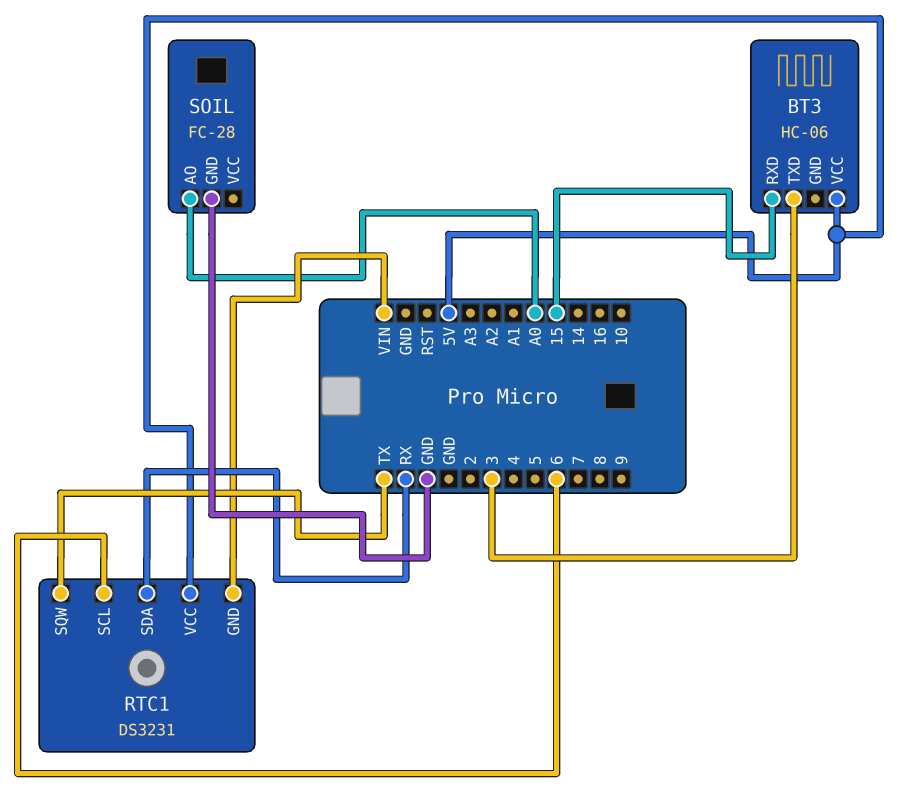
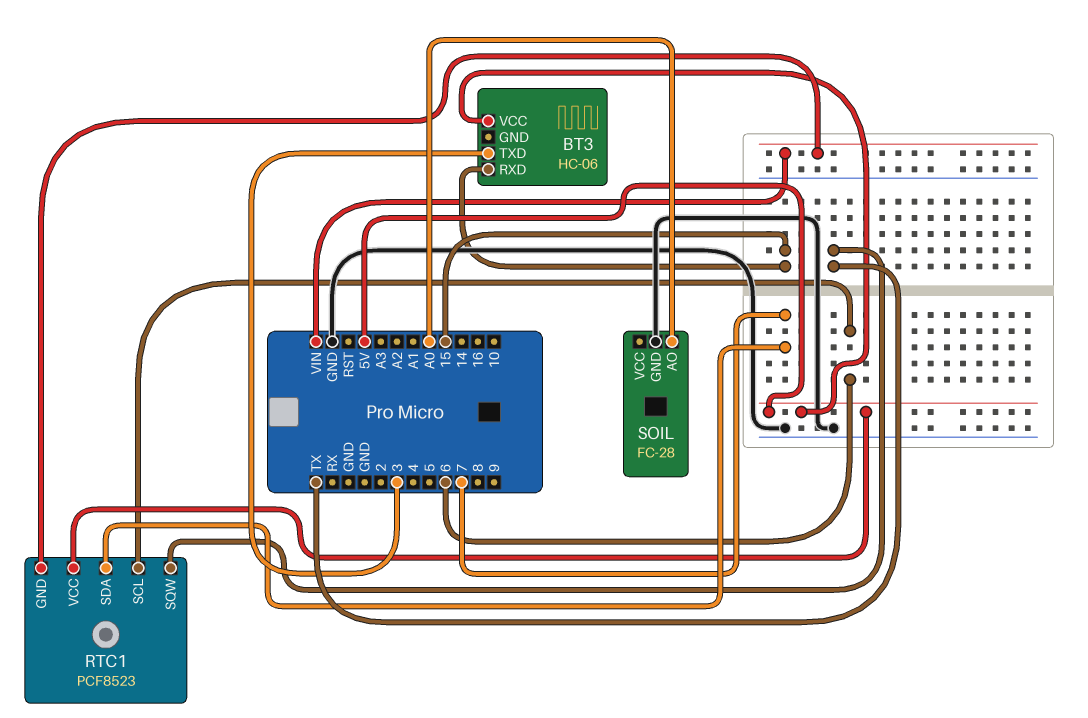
RTC1: DS3231 -> PCF8523
RTC1 pin SDA: RX -> 7

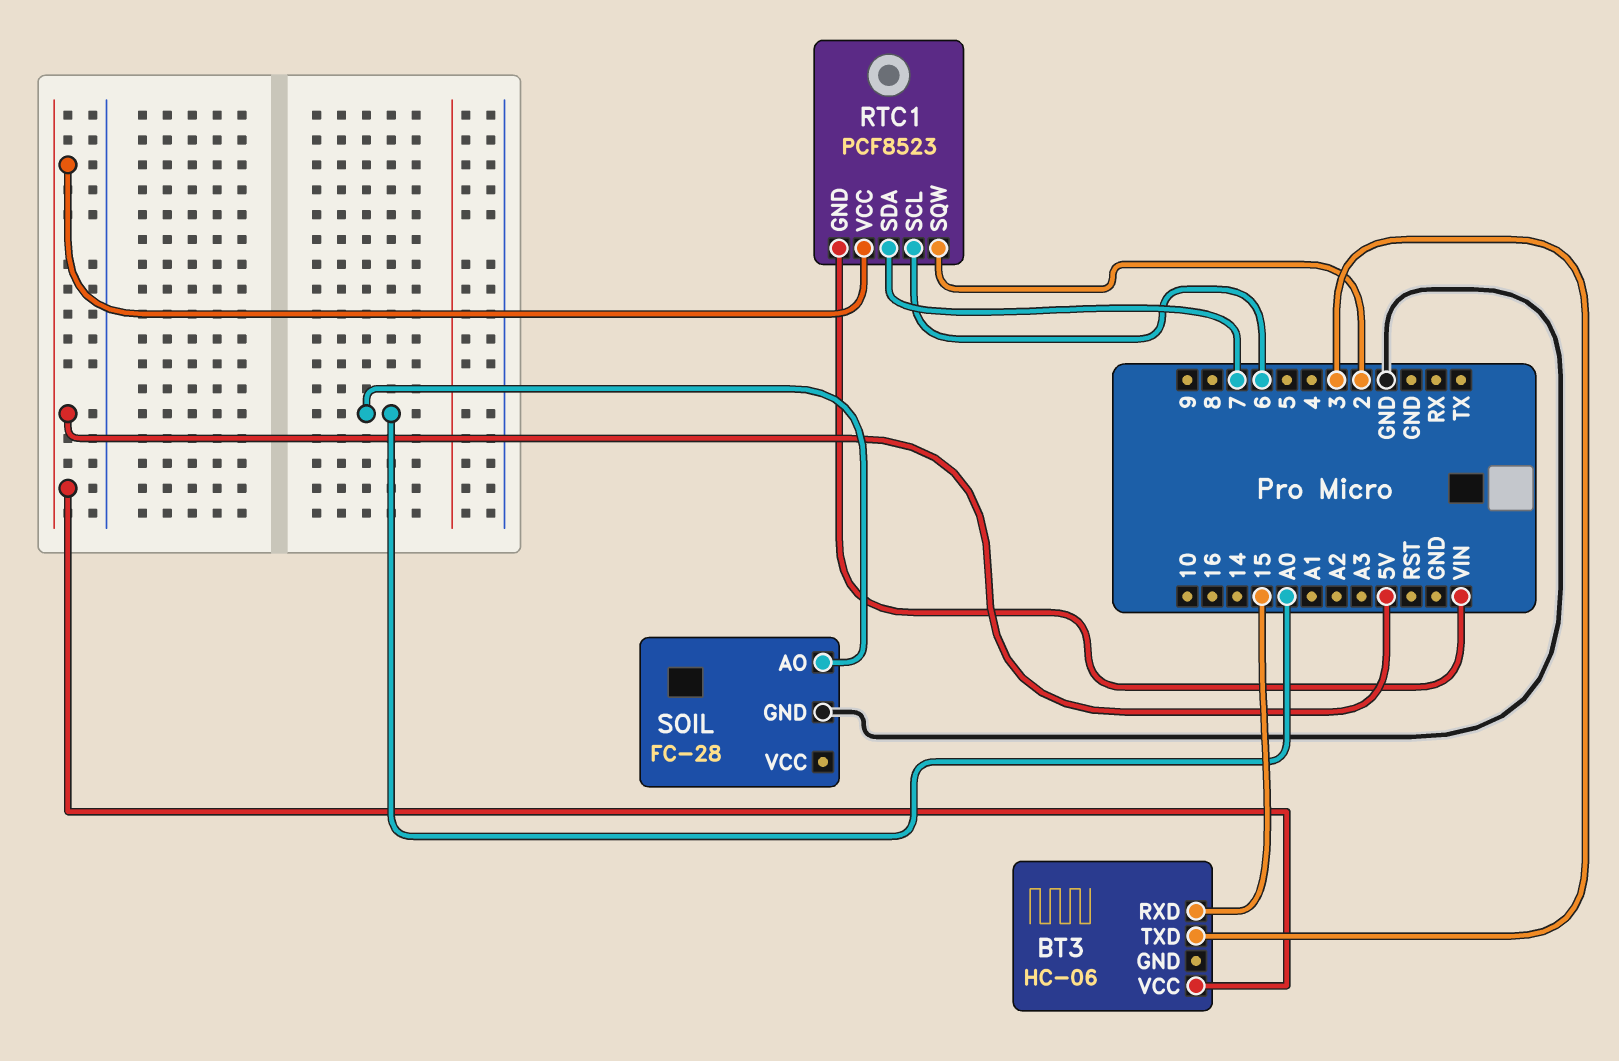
RTC1 pin SQW: TX -> 2

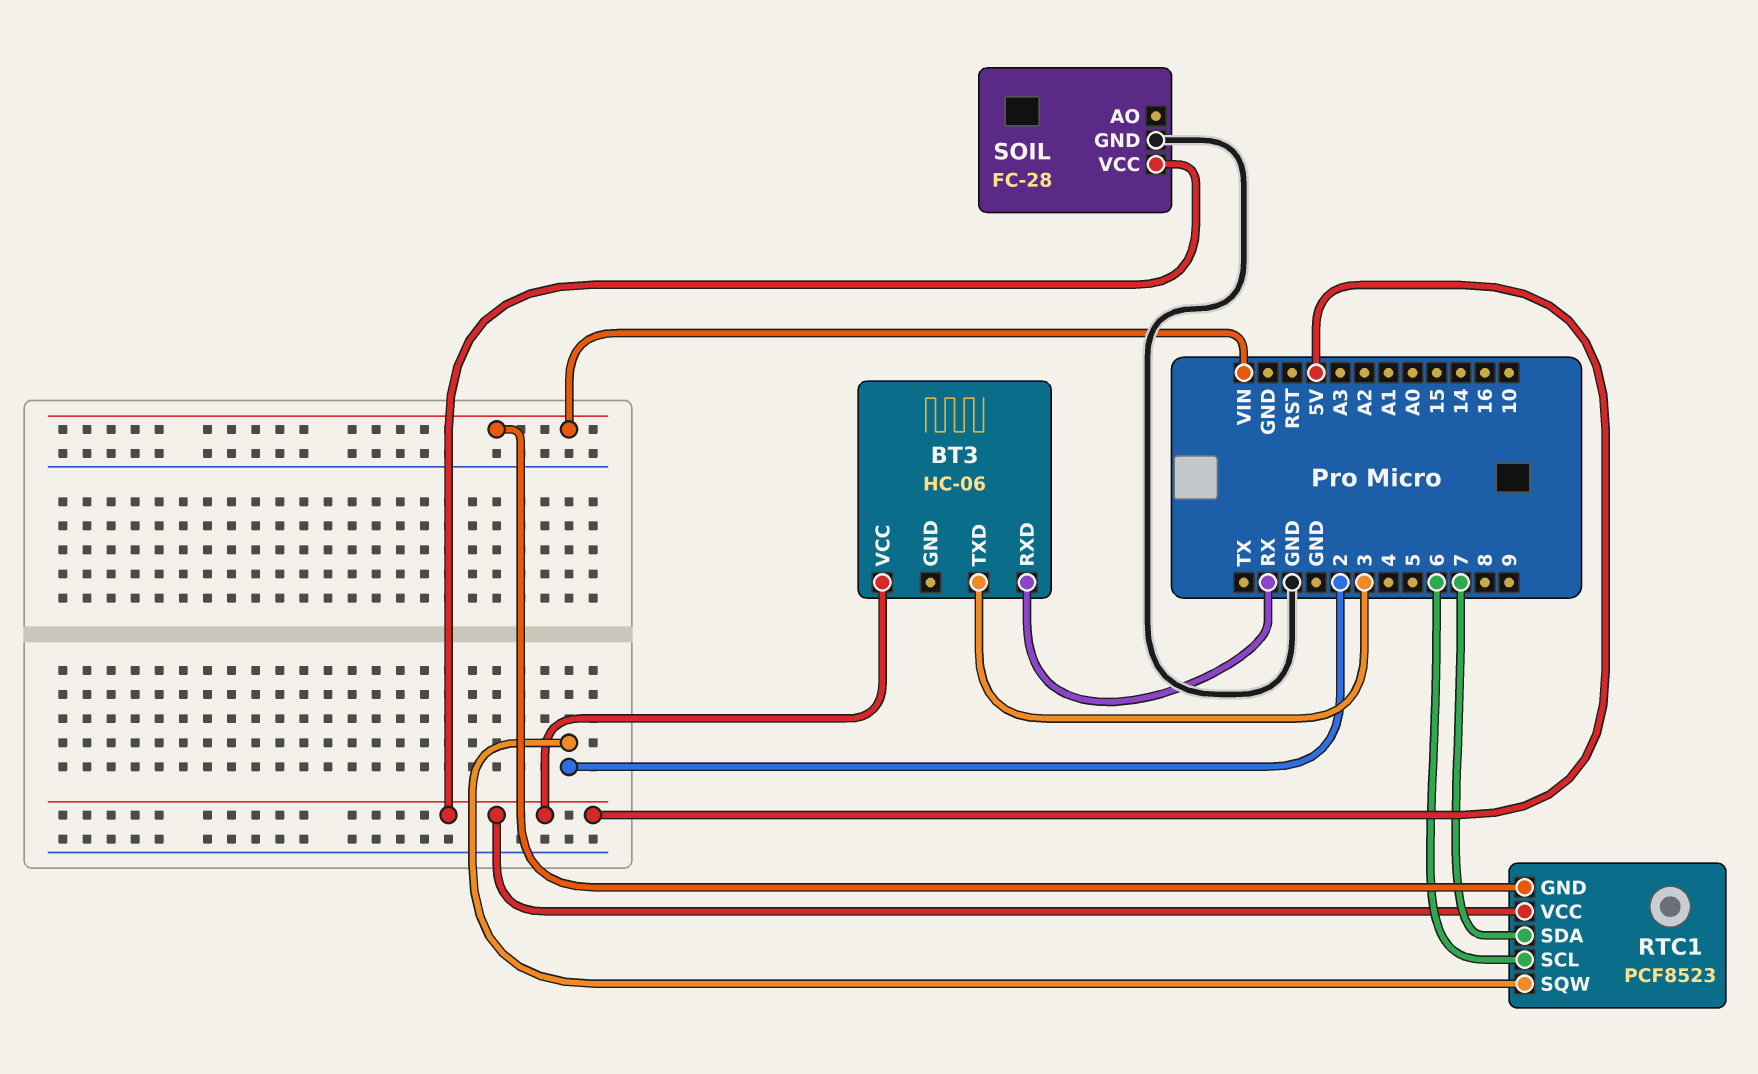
BT3 pin RXD: 15 -> RX
SOIL pin AO: A0 -> none
SOIL pin VCC: none -> 5V

